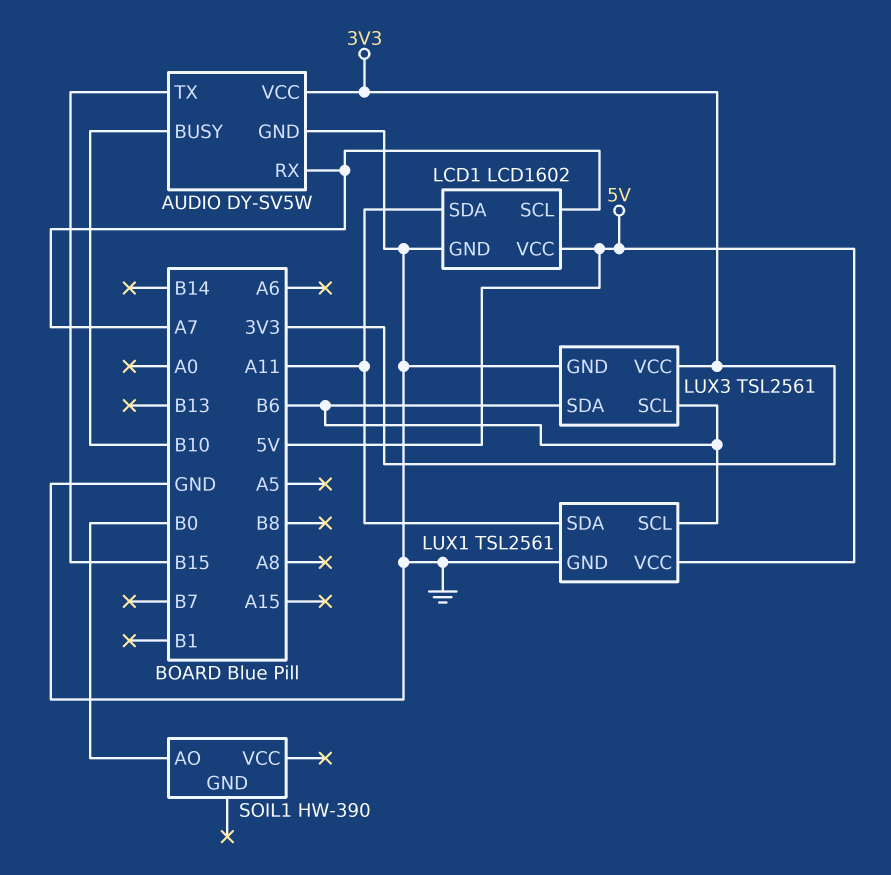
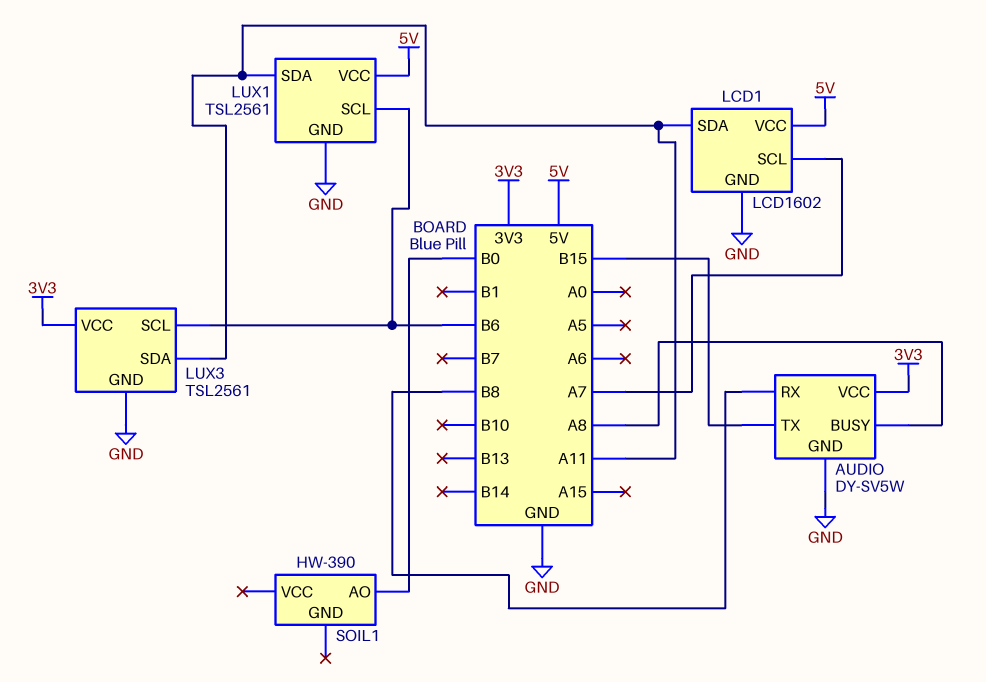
AUDIO pin BUSY: B10 -> A8
AUDIO pin RX: A7 -> B8
LUX3 pin SDA: B6 -> A11

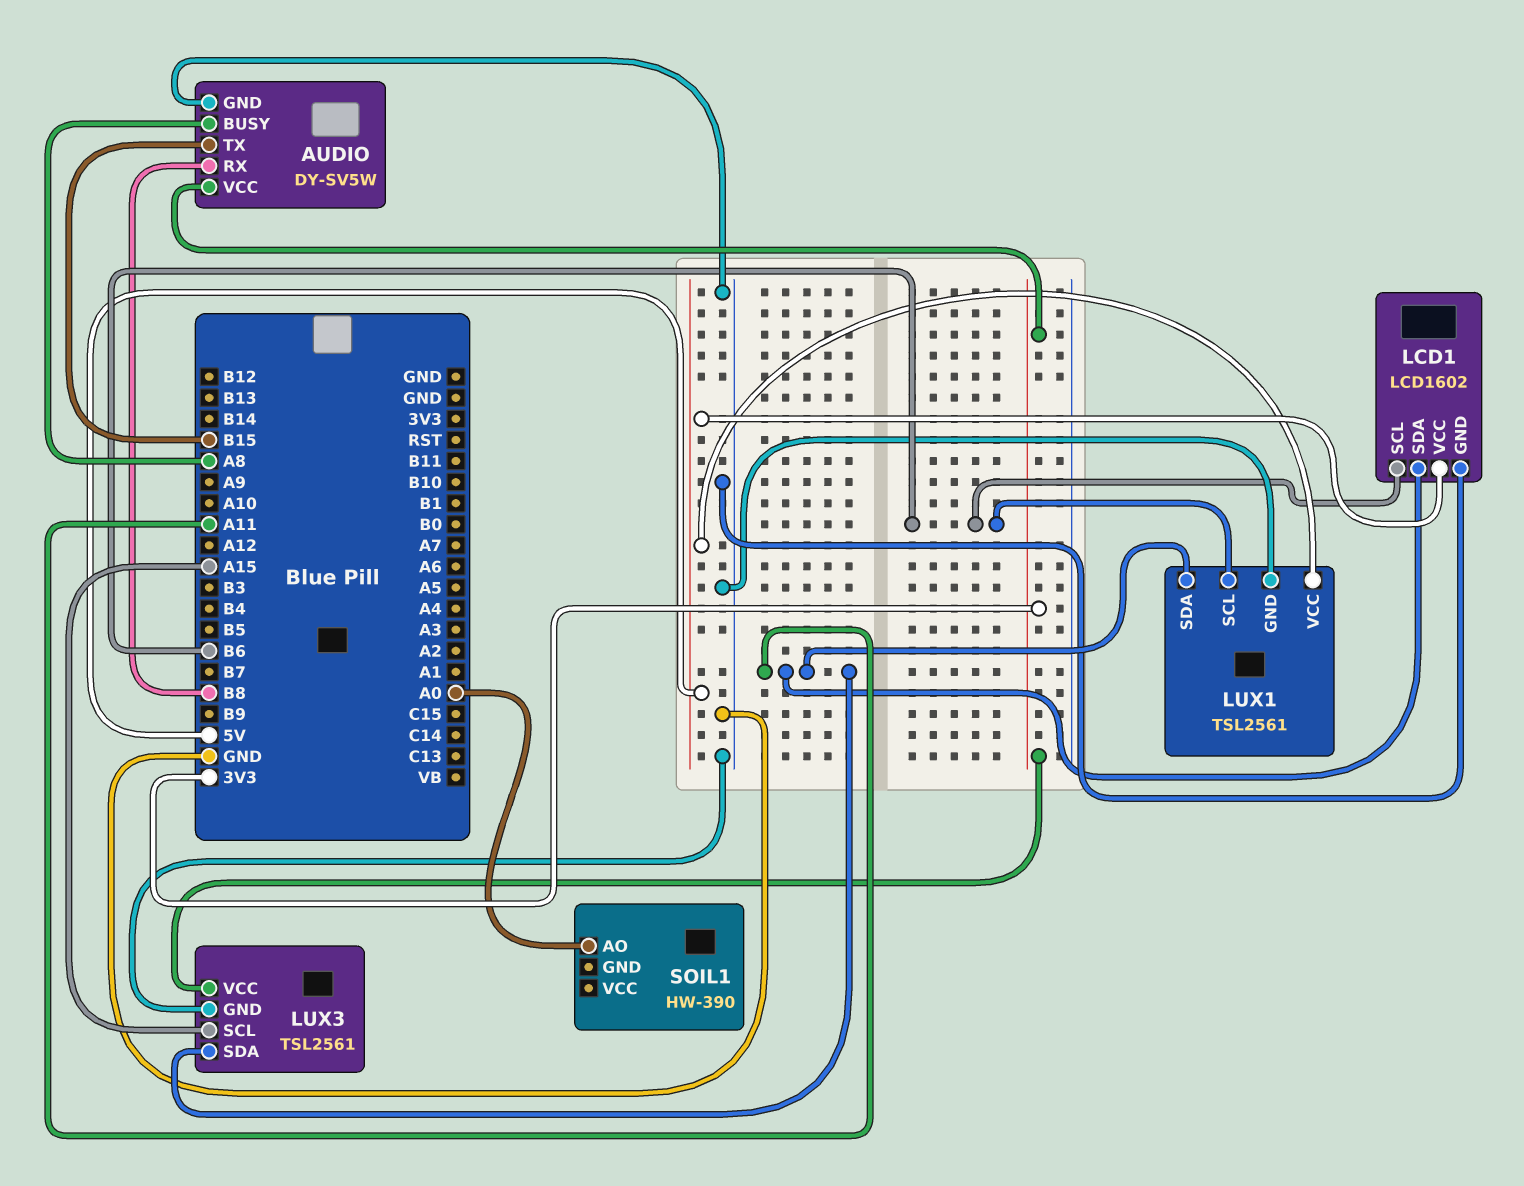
LCD1 pin SCL: A7 -> B6
LUX3 pin SCL: B6 -> A15
SOIL1 pin AO: B0 -> A0

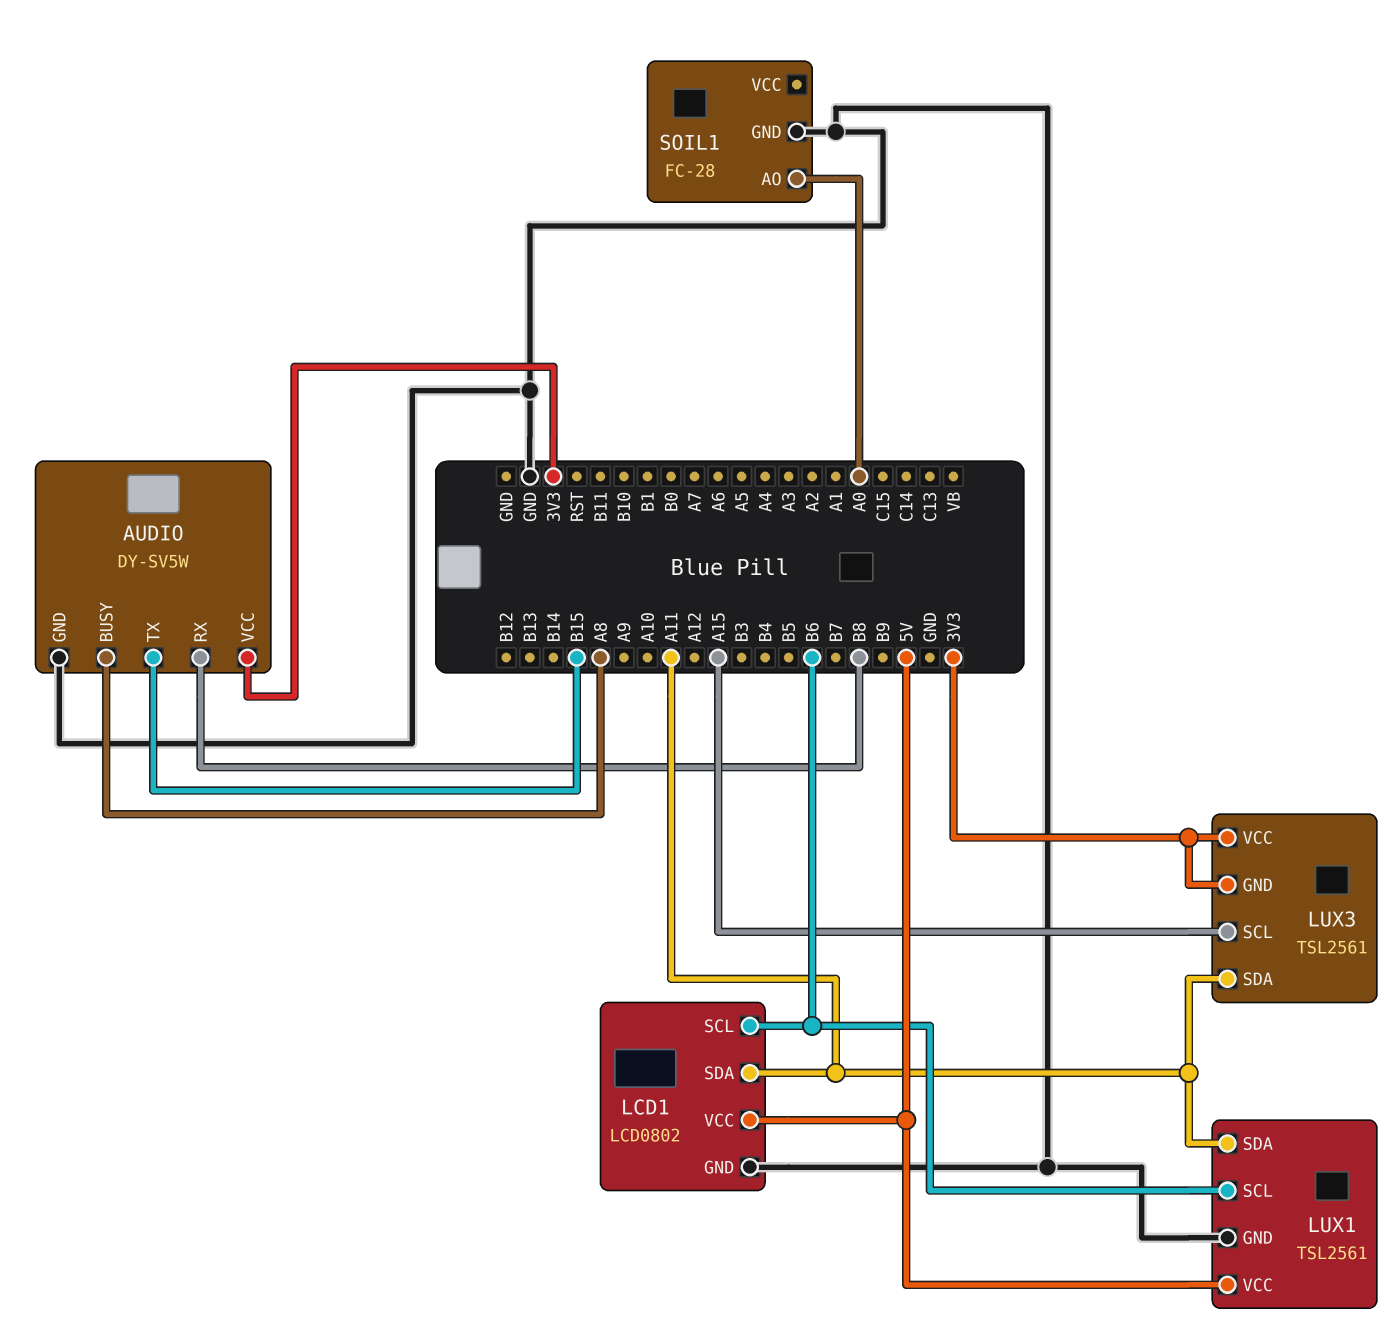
LCD1: LCD1602 -> LCD0802
LUX3 pin GND: GND -> 3V3
SOIL1: HW-390 -> FC-28
SOIL1 pin GND: none -> GND

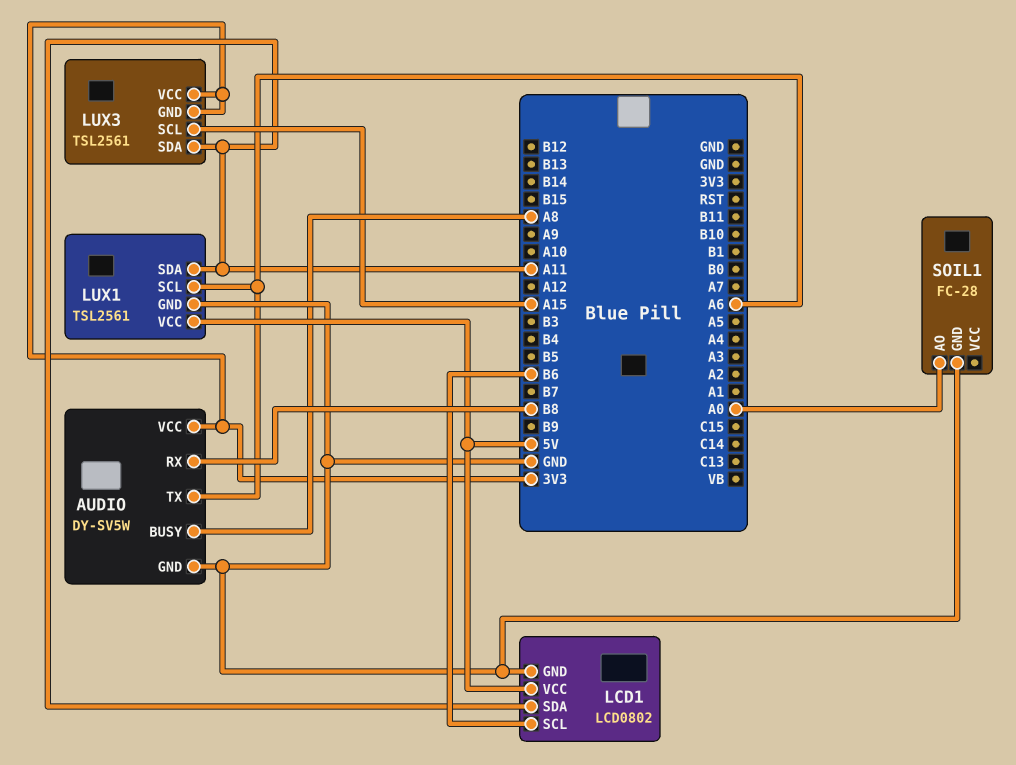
AUDIO pin TX: B15 -> A6
LUX1 pin SCL: B6 -> A6

